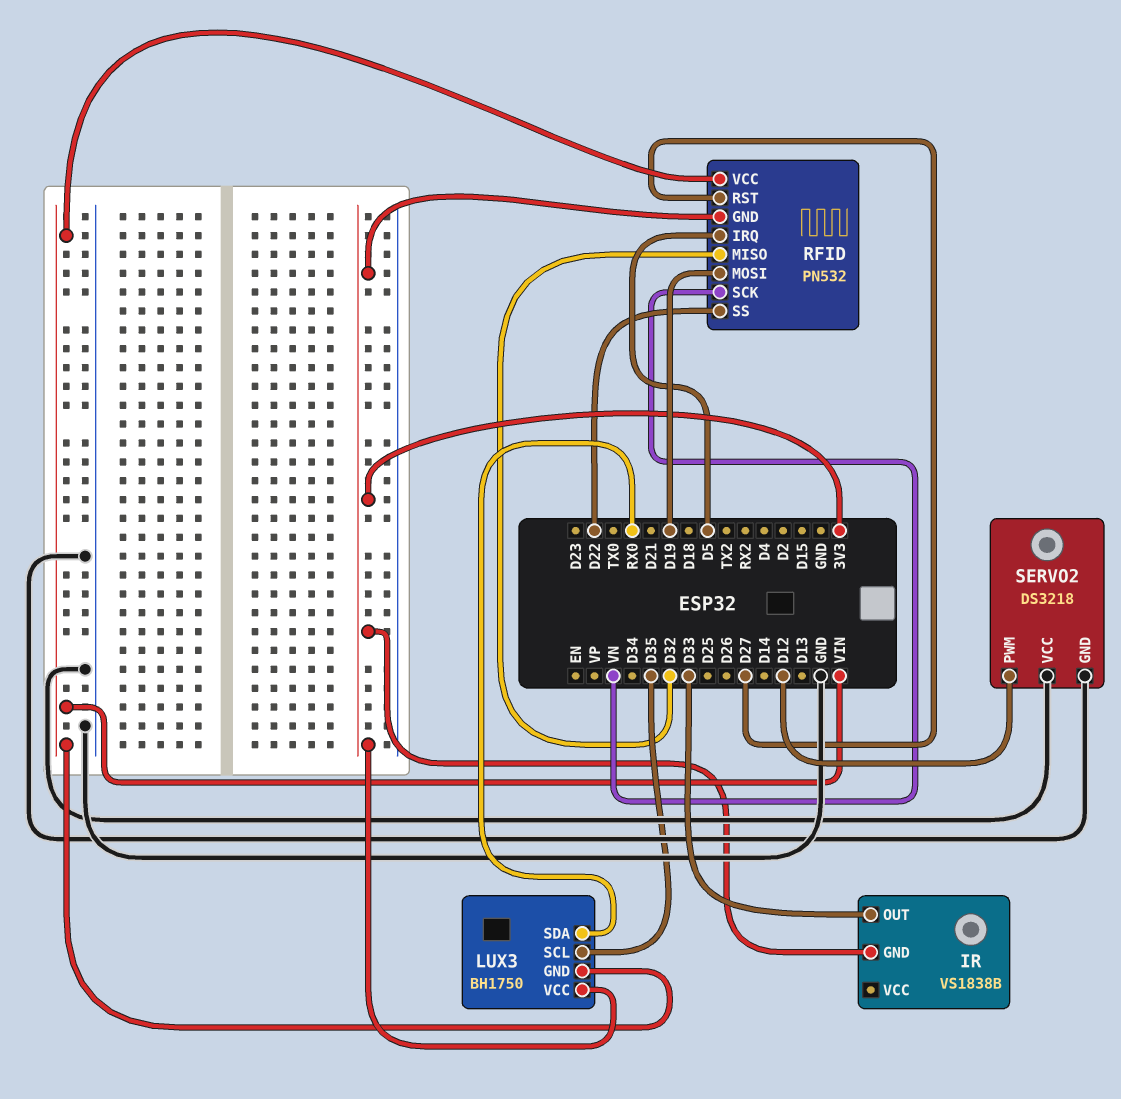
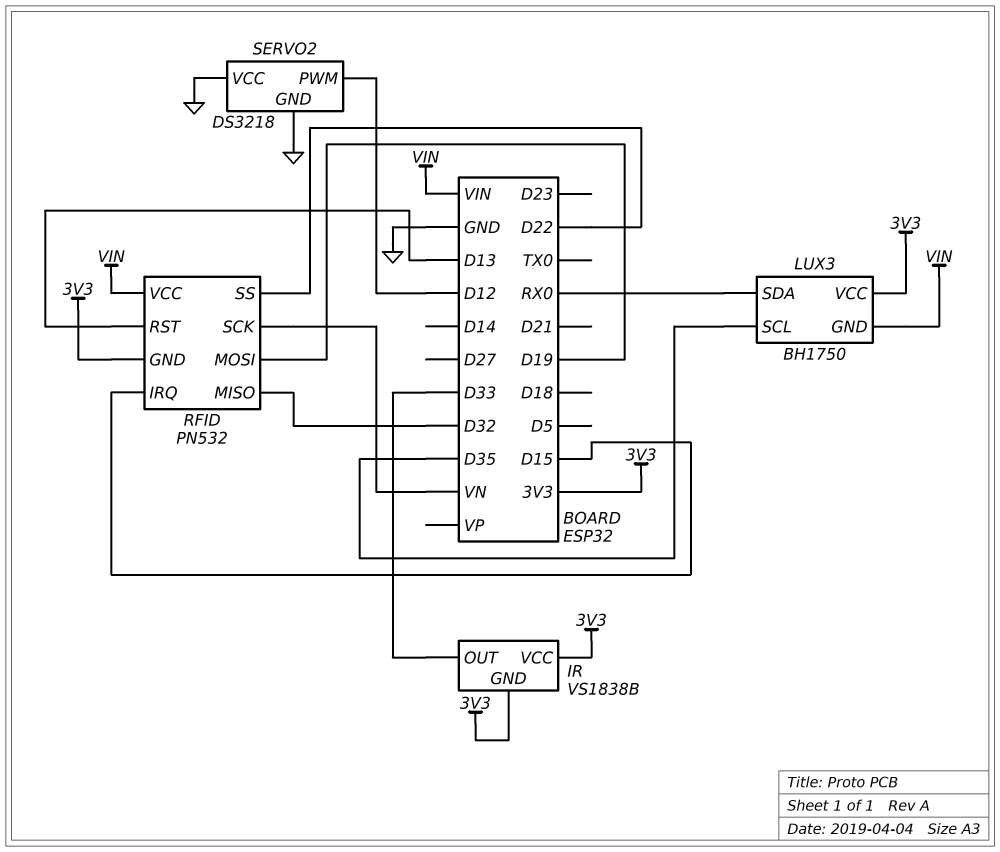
IR pin VCC: none -> 3V3
RFID pin IRQ: D5 -> D15
RFID pin RST: D27 -> D13

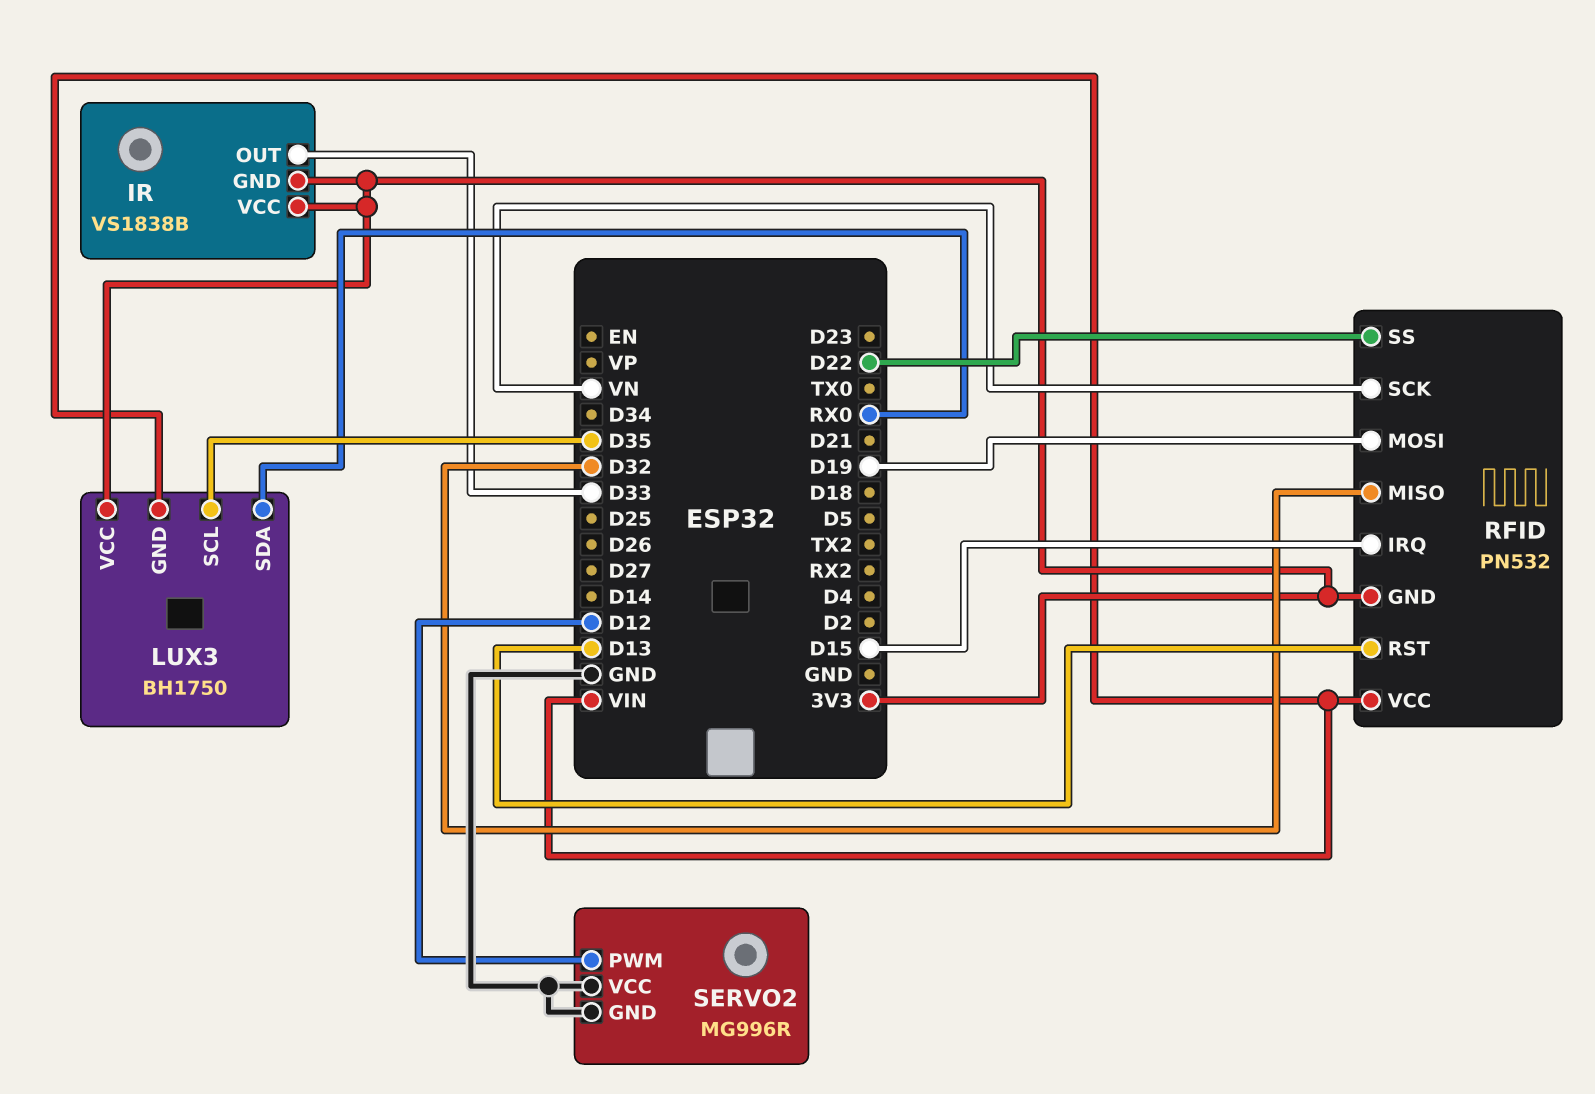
SERVO2: DS3218 -> MG996R

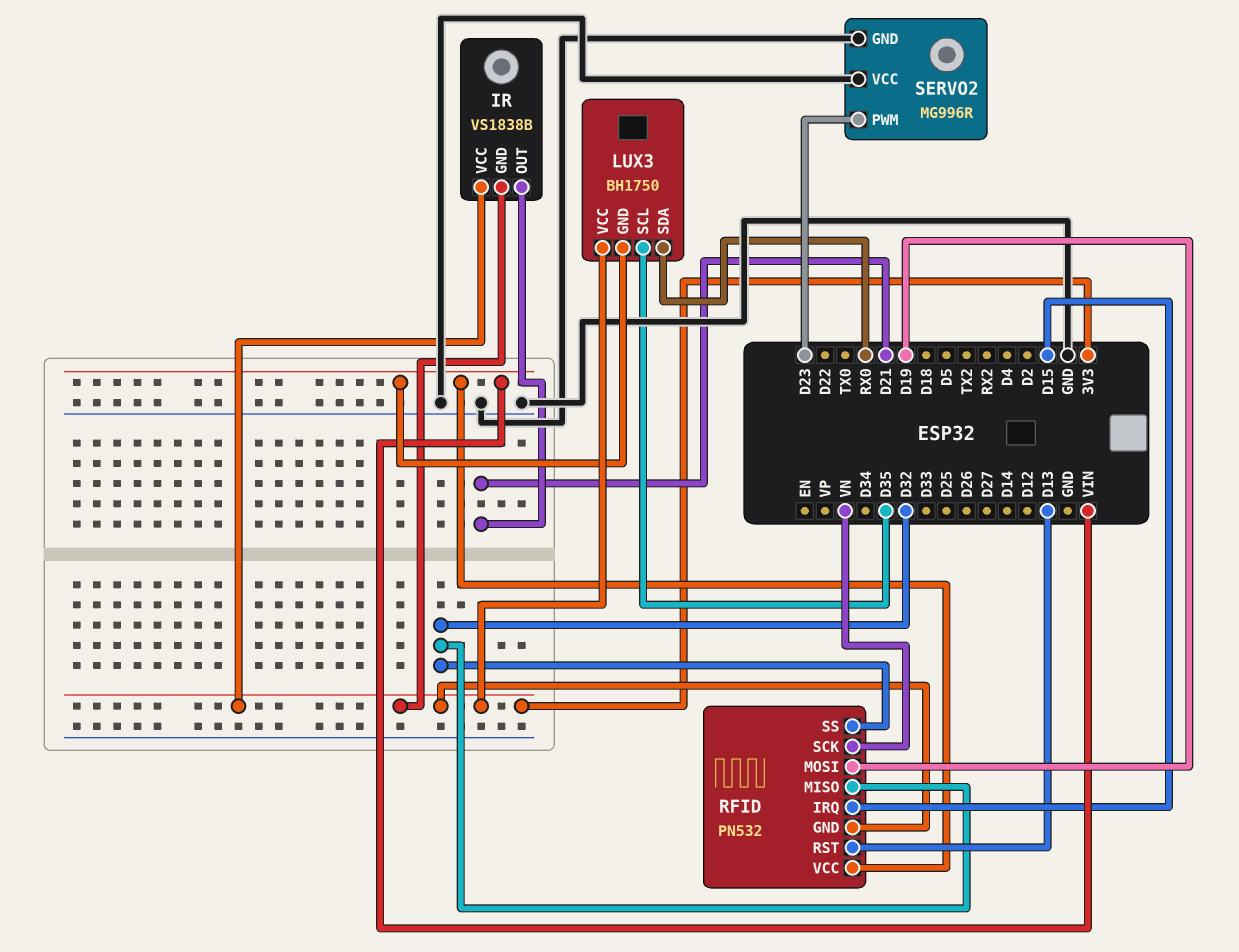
IR pin OUT: D33 -> D21
RFID pin SS: D22 -> D32
SERVO2 pin PWM: D12 -> D23

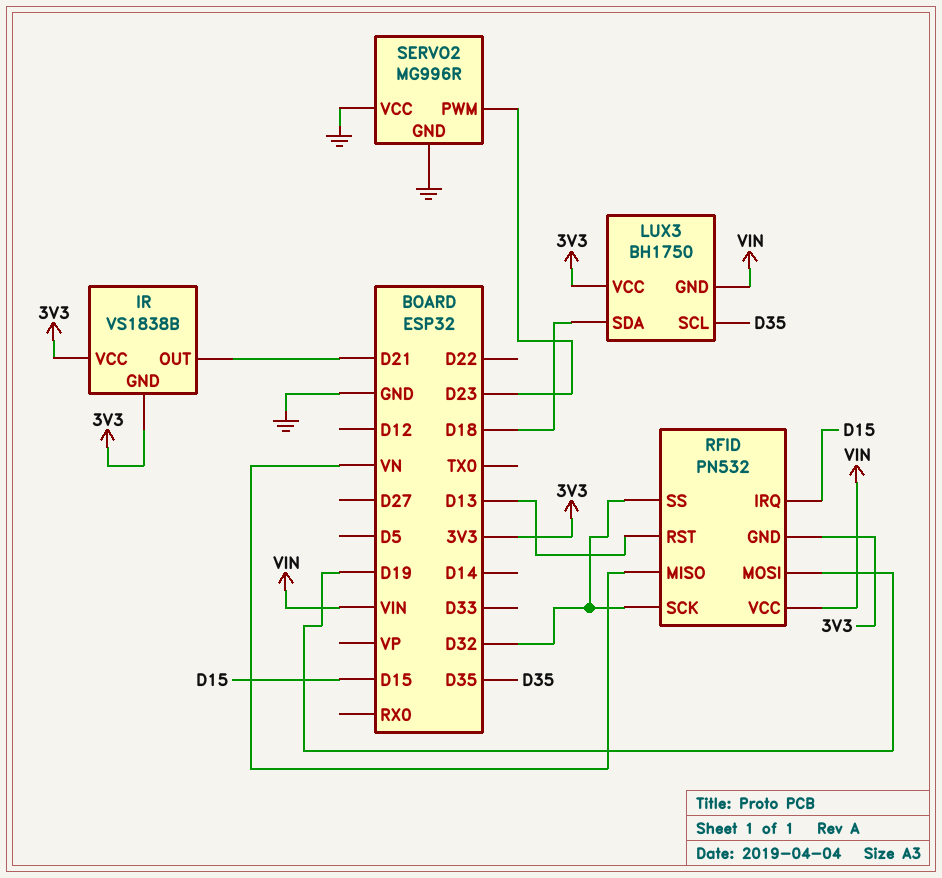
LUX3 pin SDA: RX0 -> D18
RFID pin MISO: D32 -> VN
RFID pin SCK: VN -> D32

